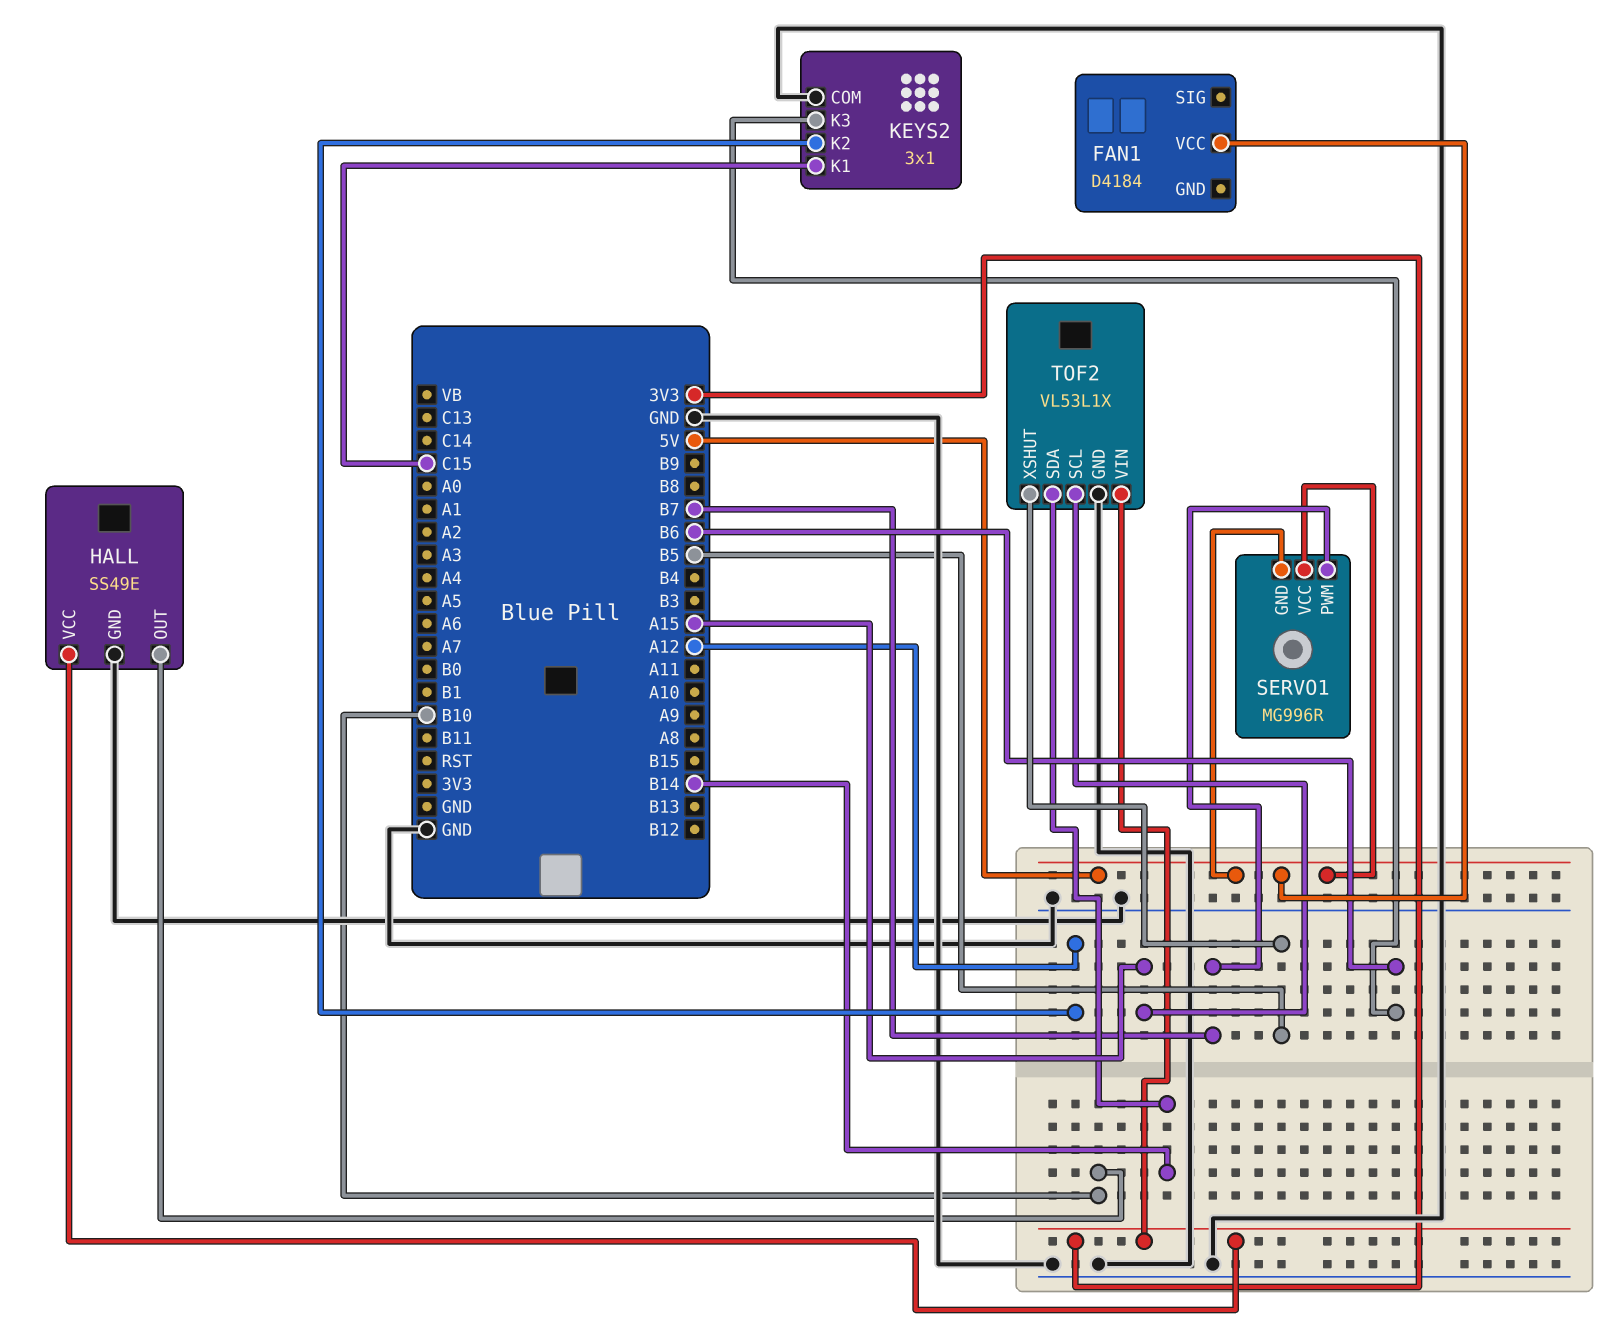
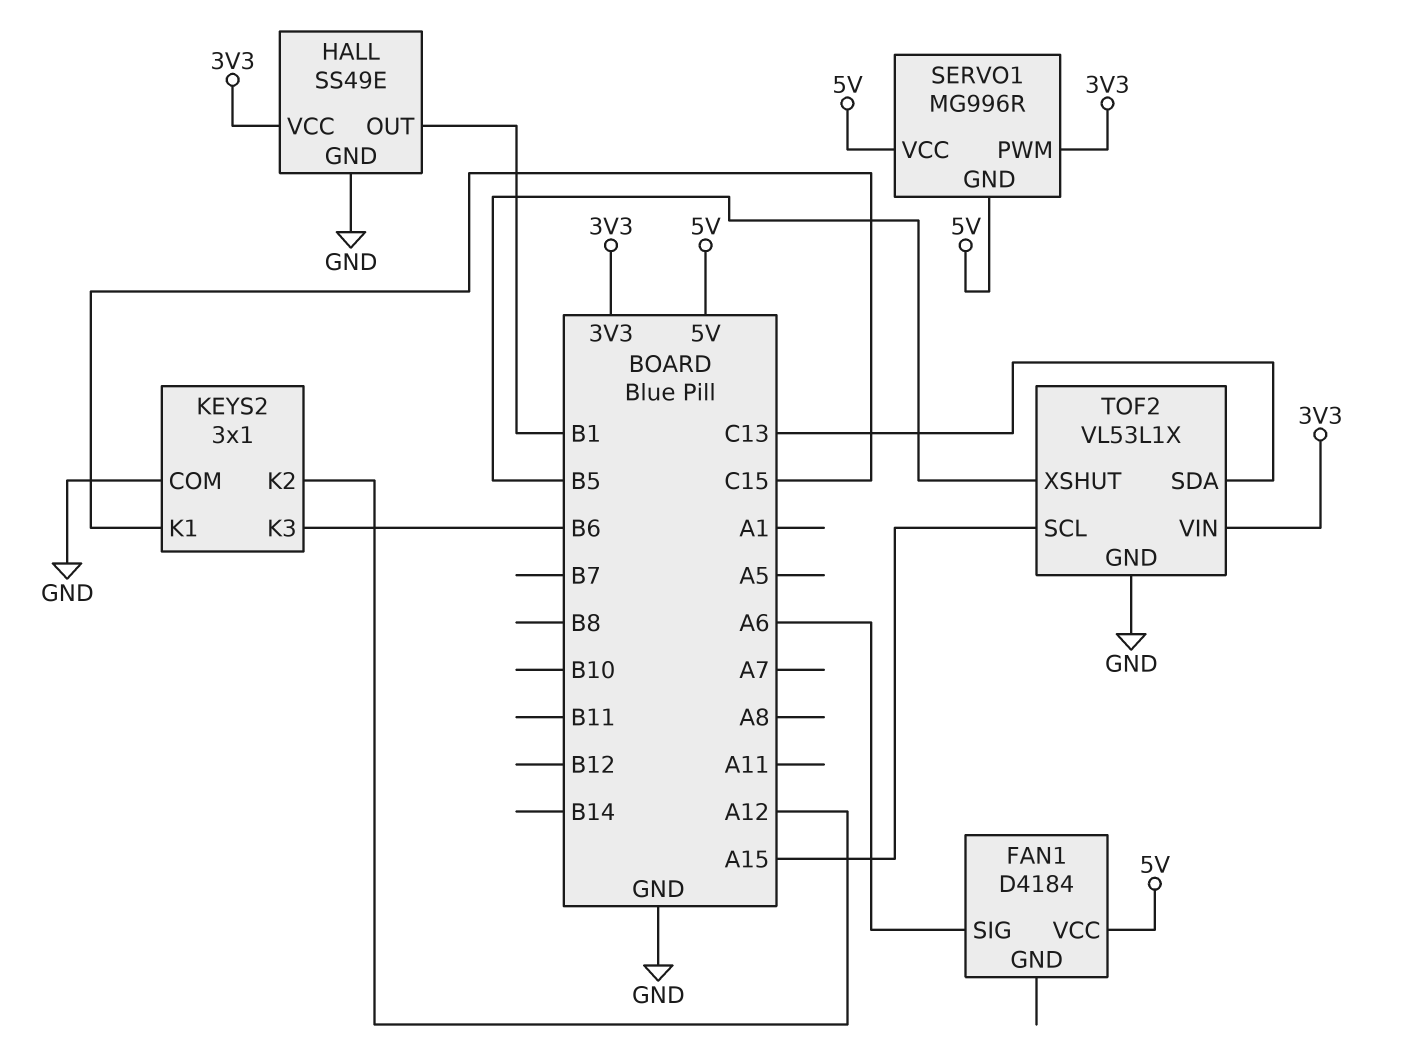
FAN1 pin SIG: none -> A6
HALL pin OUT: B10 -> B1
SERVO1 pin PWM: B7 -> 3V3
TOF2 pin SDA: B14 -> C13

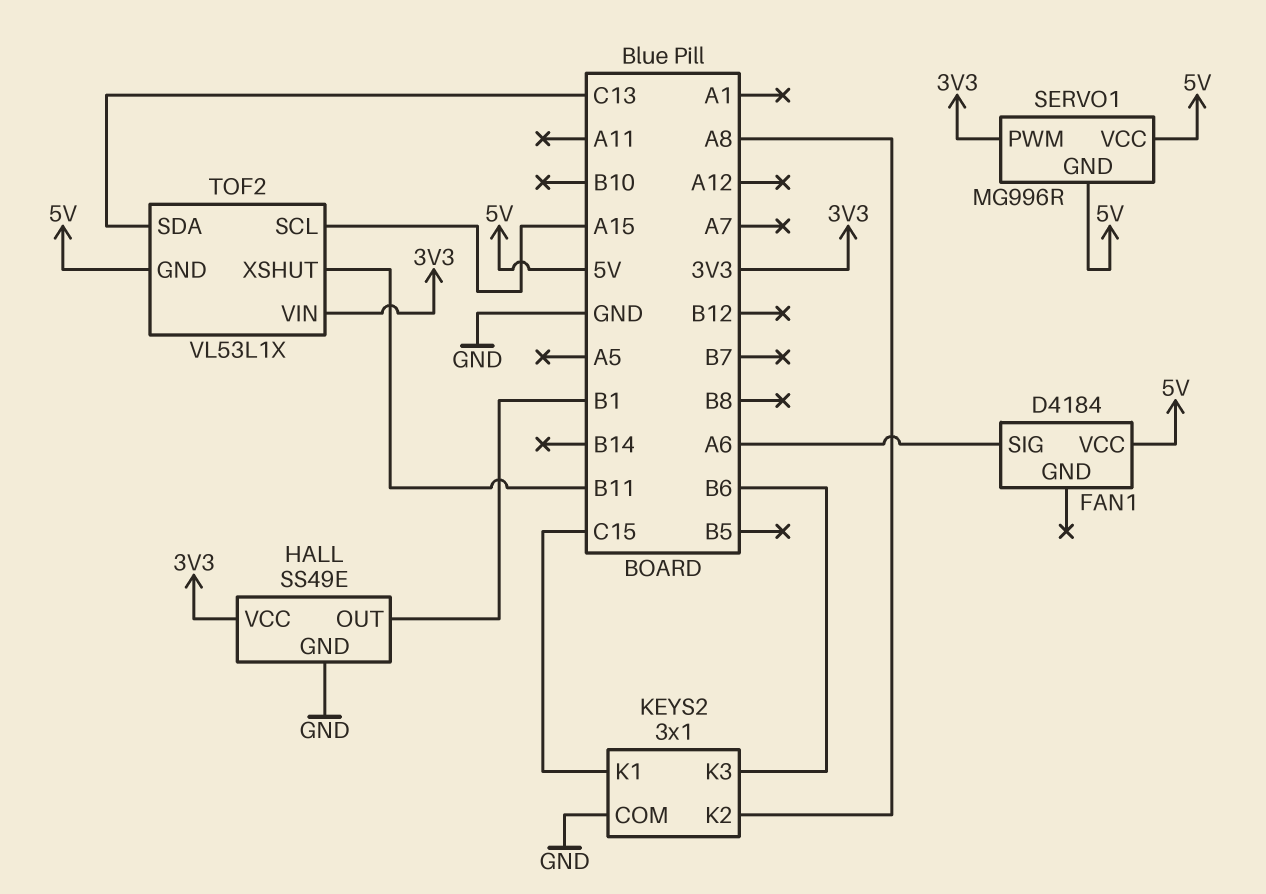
KEYS2 pin K2: A12 -> A8
TOF2 pin GND: GND -> 5V
TOF2 pin XSHUT: B5 -> B11

